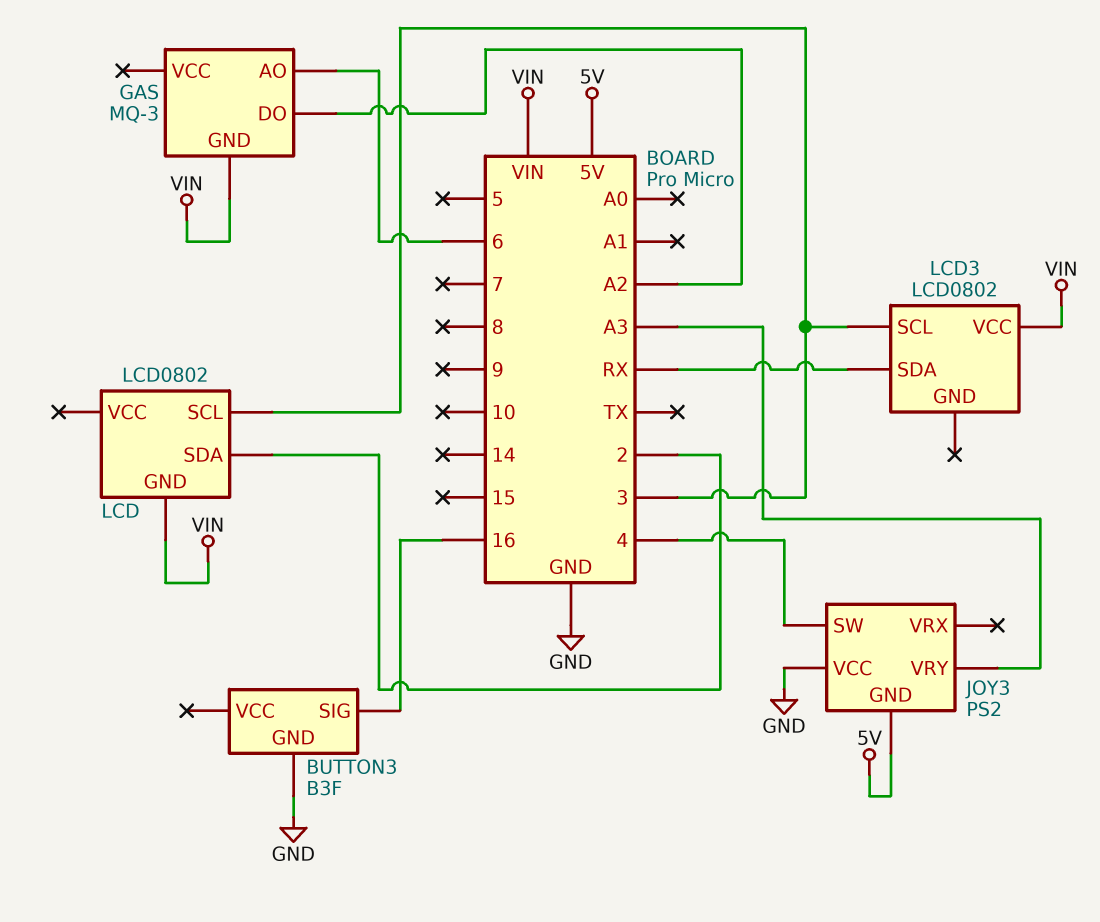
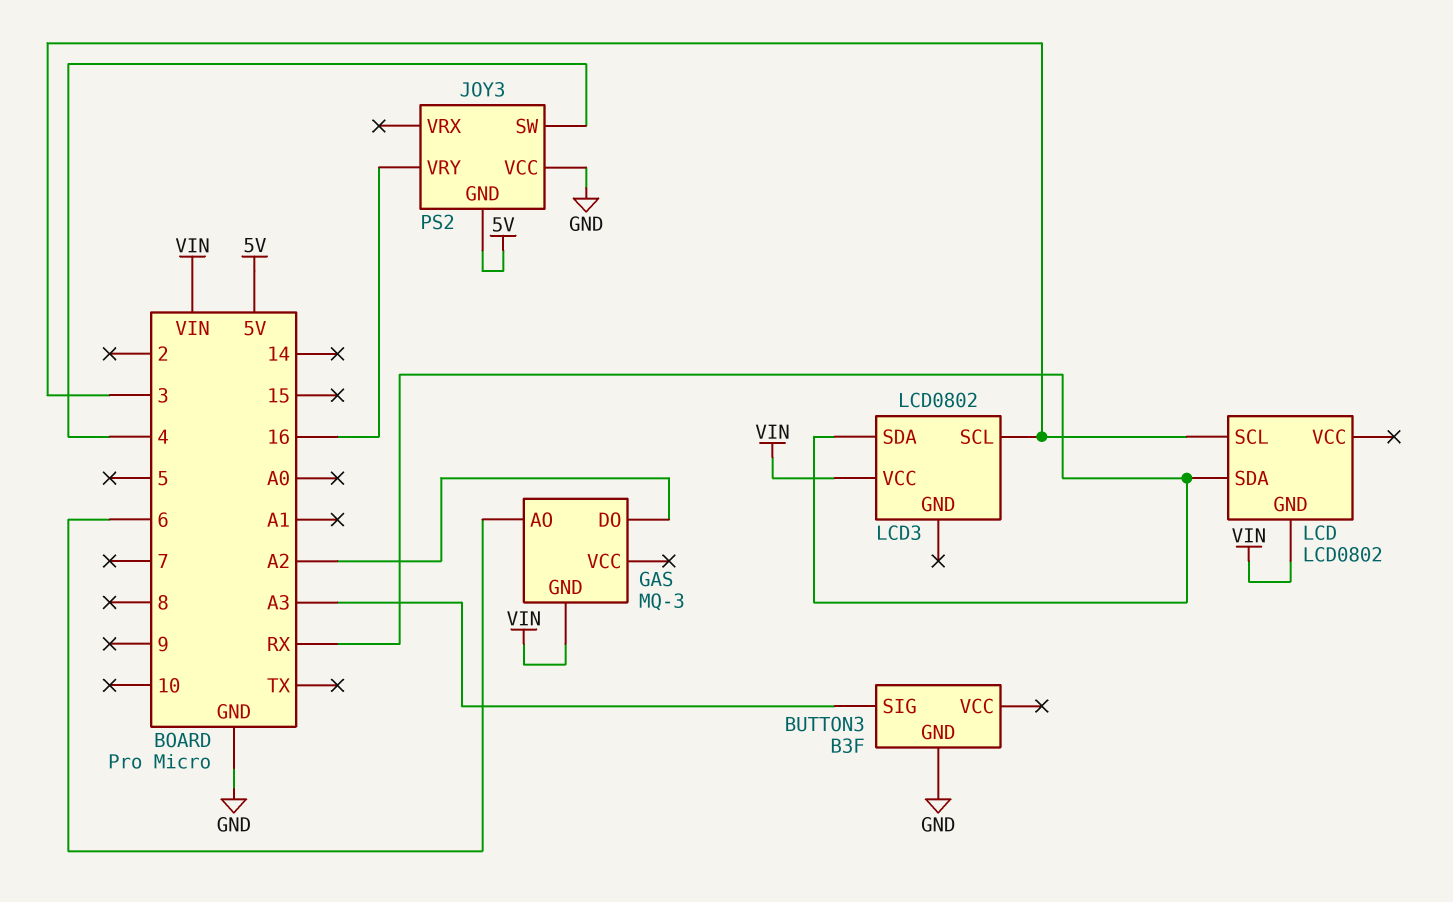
BUTTON3 pin SIG: 16 -> A3
JOY3 pin VRY: A3 -> 16
LCD pin SDA: 2 -> RX

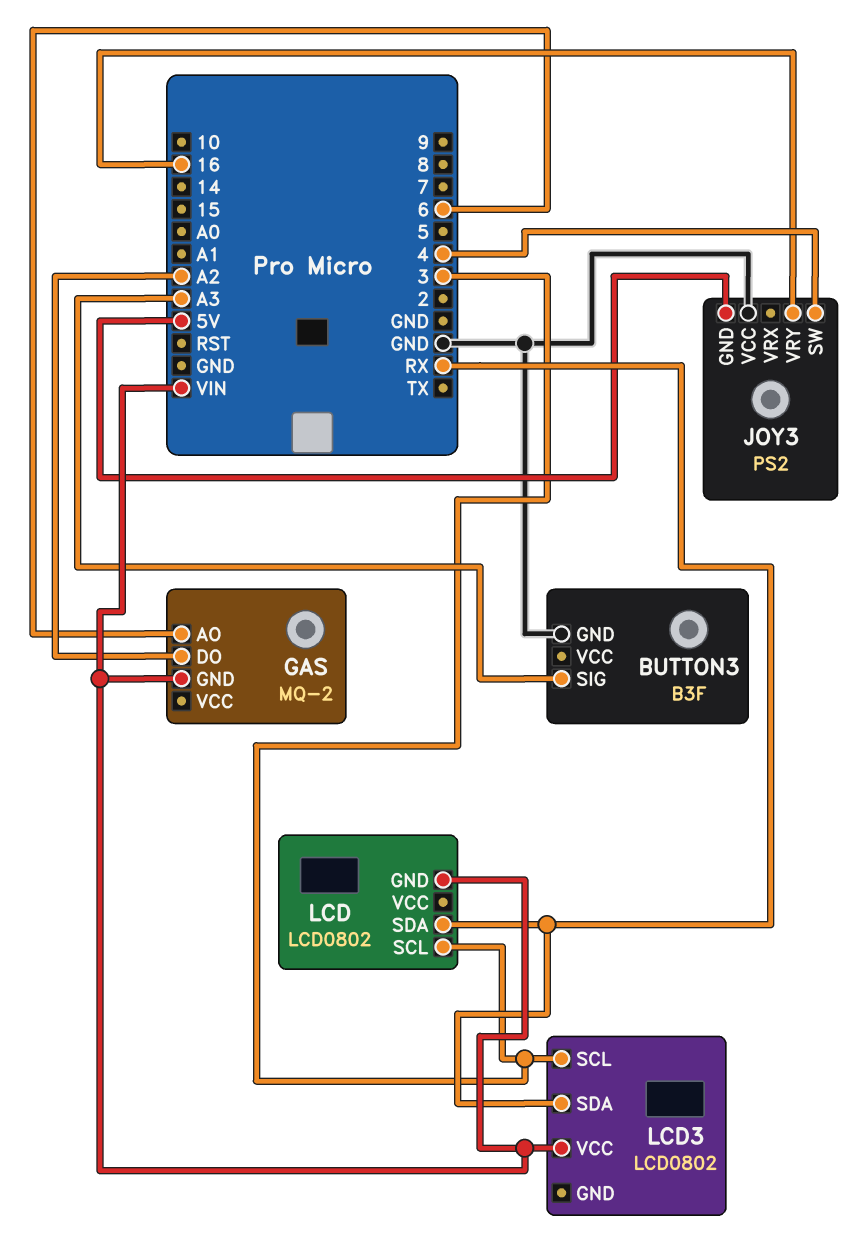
GAS: MQ-3 -> MQ-2

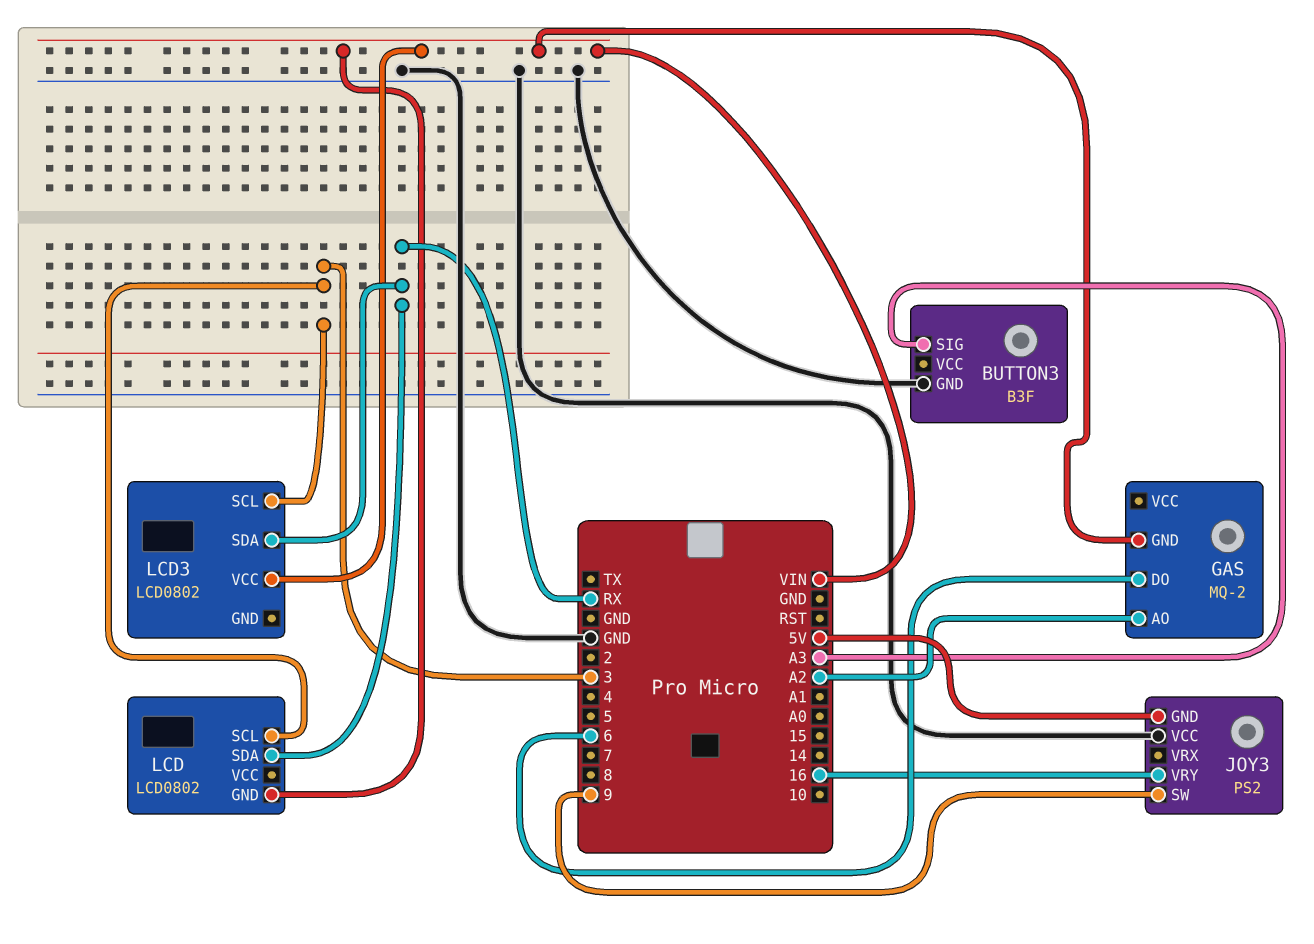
GAS pin AO: 6 -> A2
GAS pin DO: A2 -> 6
JOY3 pin SW: 4 -> 9

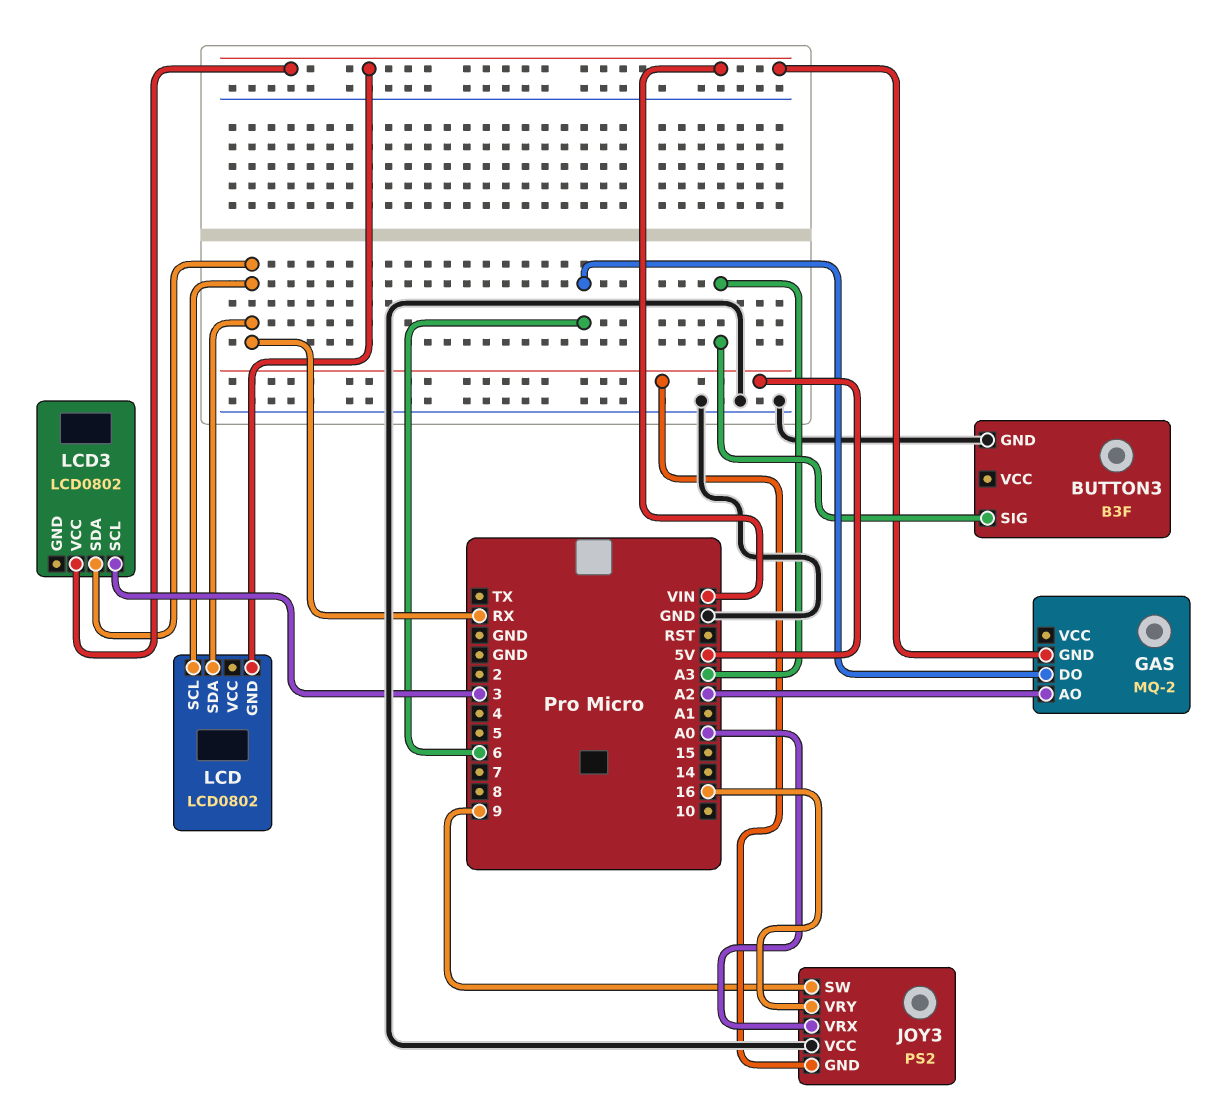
JOY3 pin VRX: none -> A0
LCD pin SCL: 3 -> RX

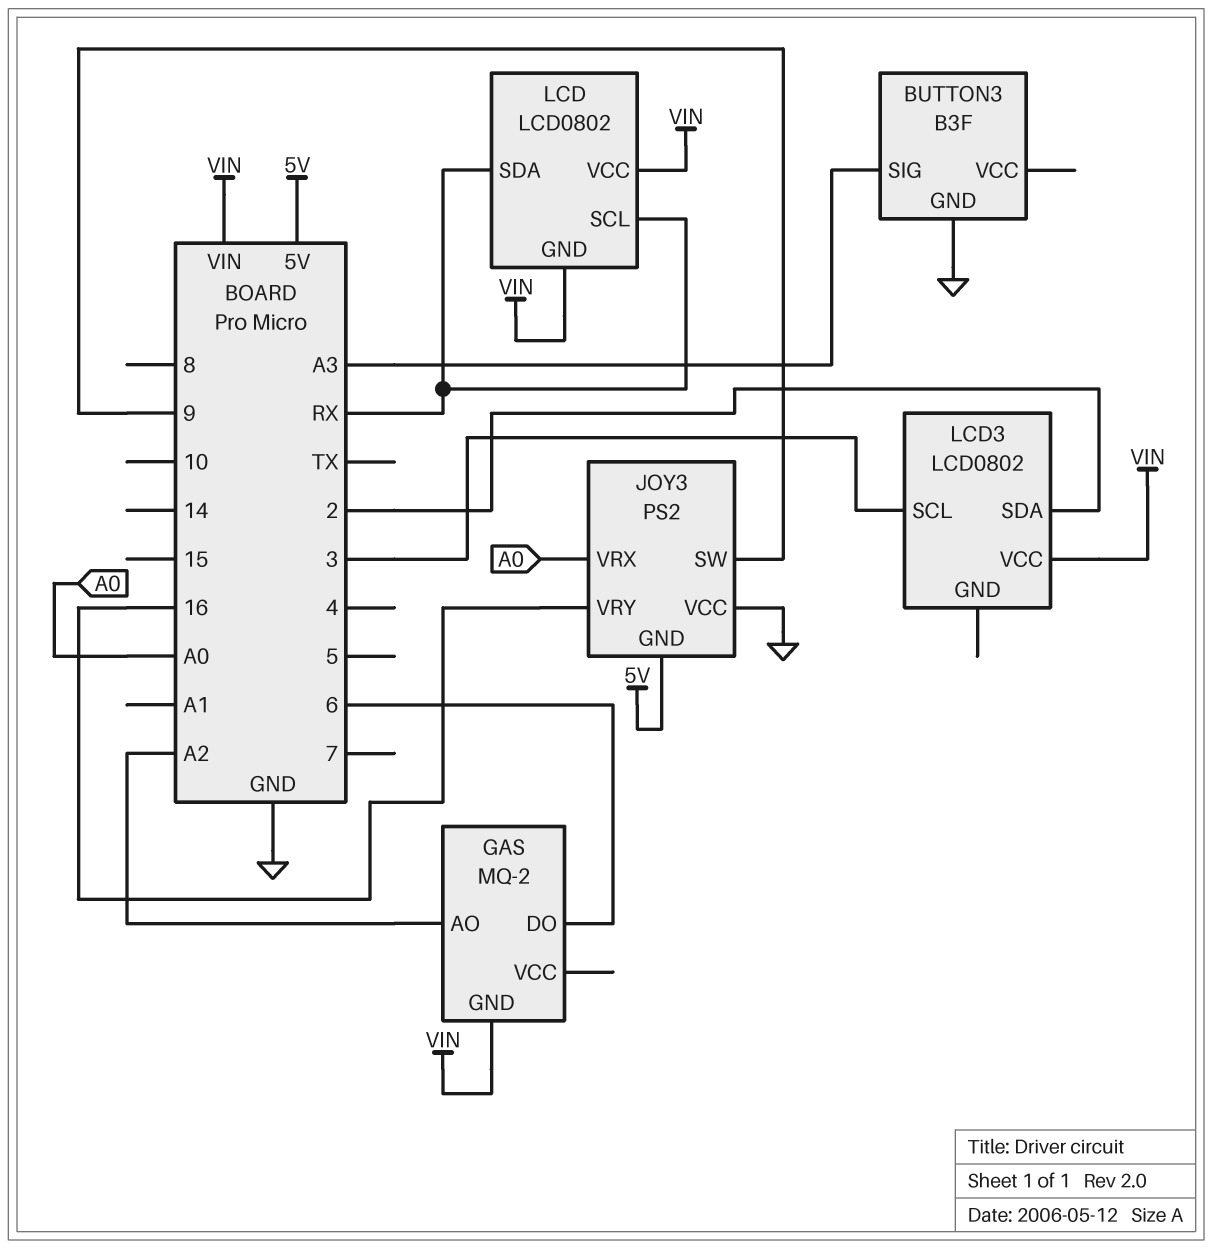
LCD pin VCC: none -> VIN
LCD3 pin SDA: RX -> 2

